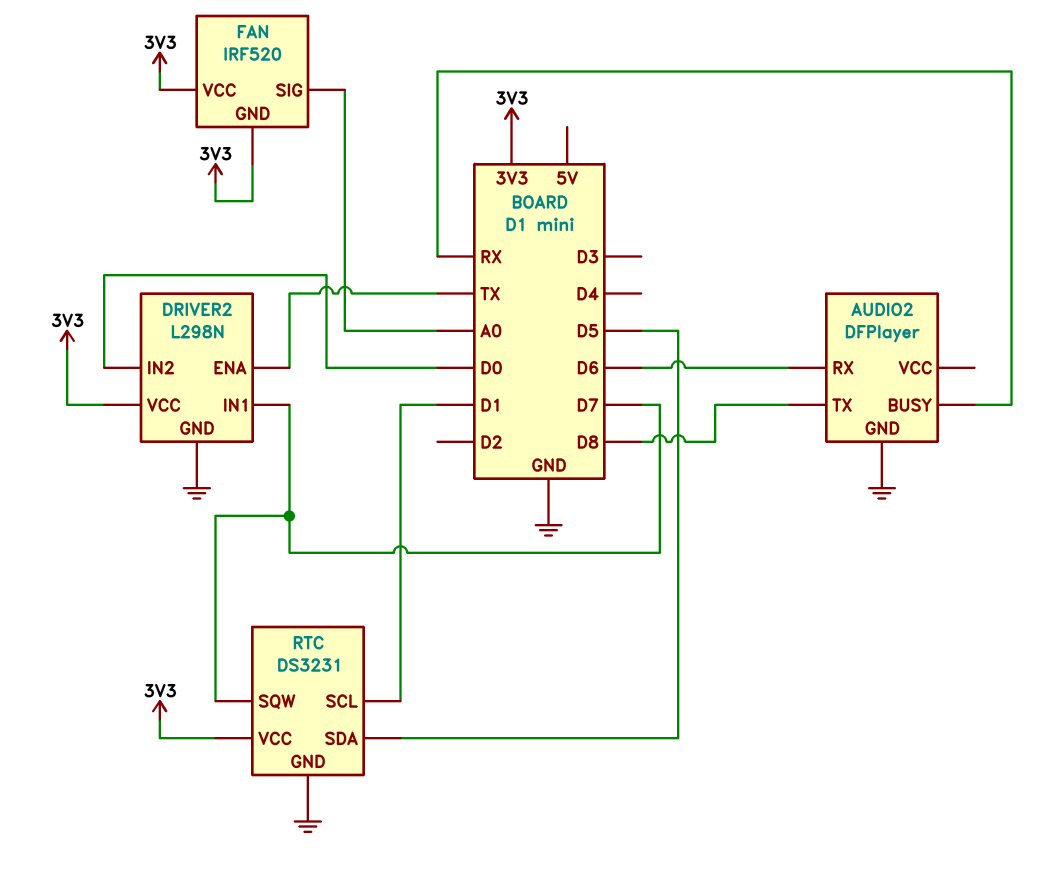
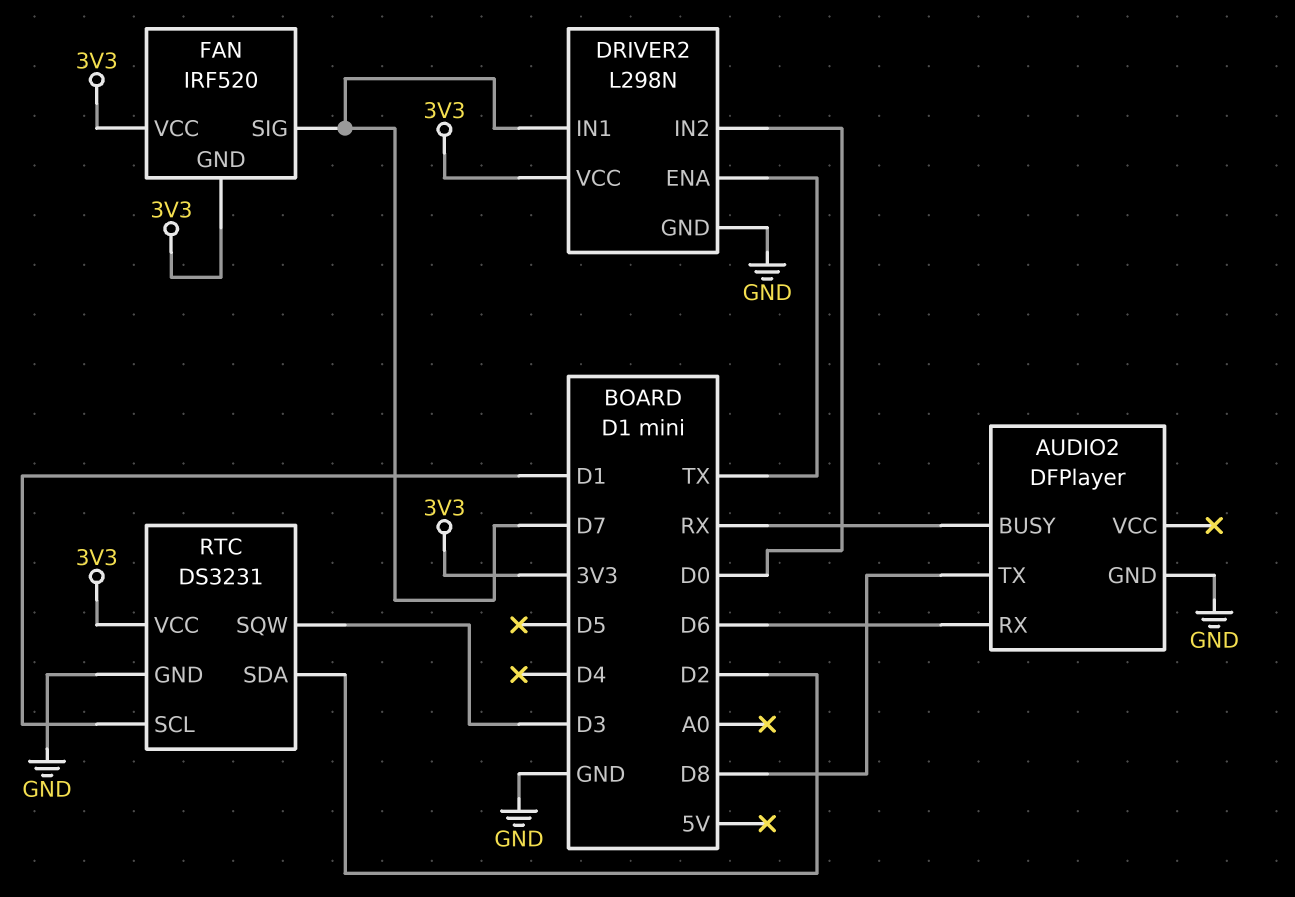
FAN pin SIG: A0 -> D7
RTC pin SDA: D5 -> D2
RTC pin SQW: D7 -> D3

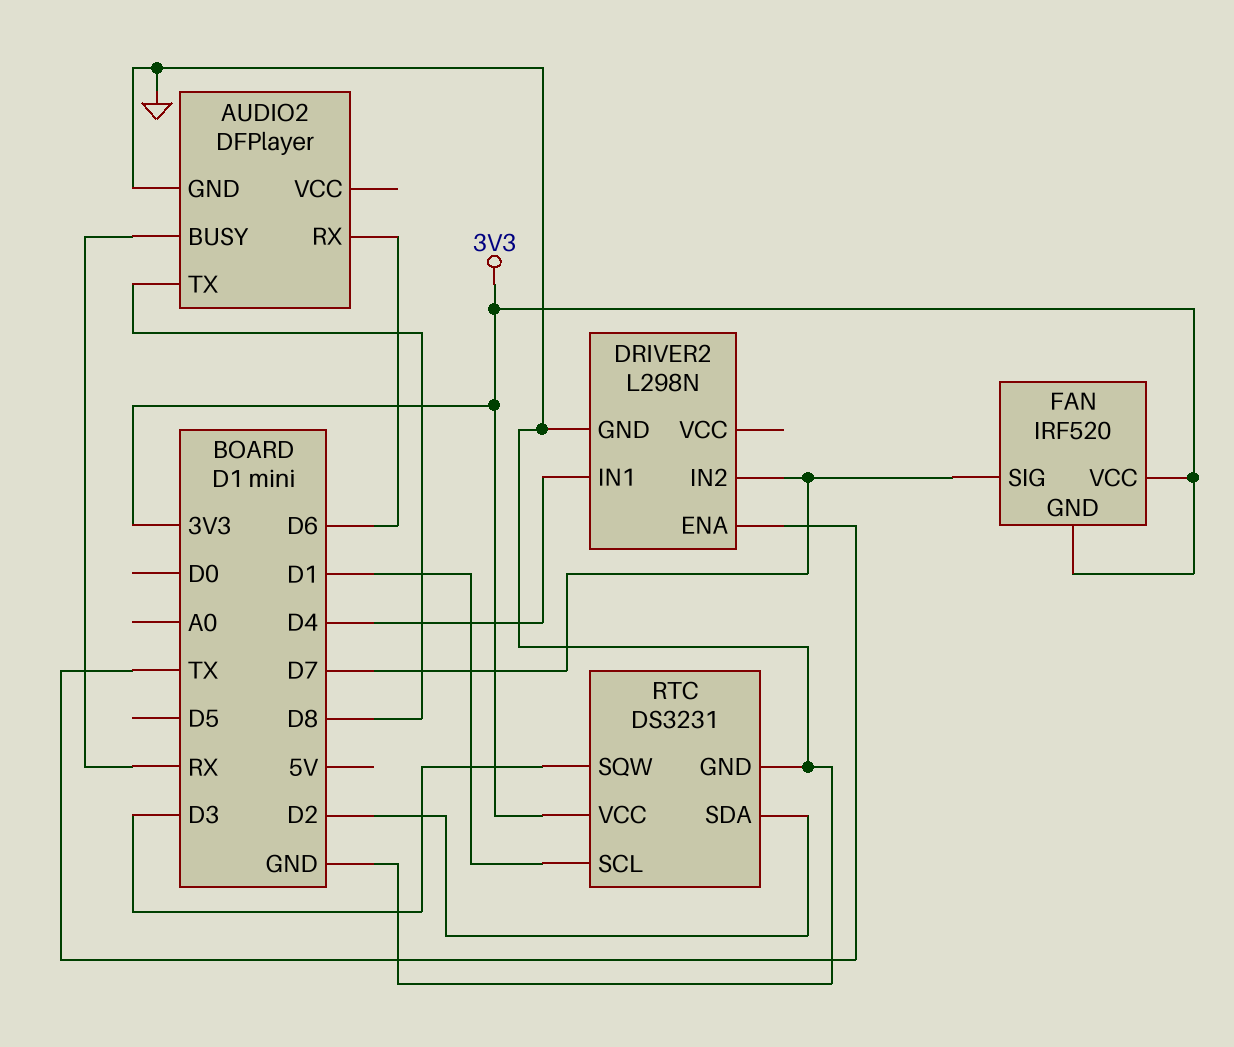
DRIVER2 pin IN1: D7 -> D4
DRIVER2 pin IN2: D0 -> D7
DRIVER2 pin VCC: 3V3 -> none

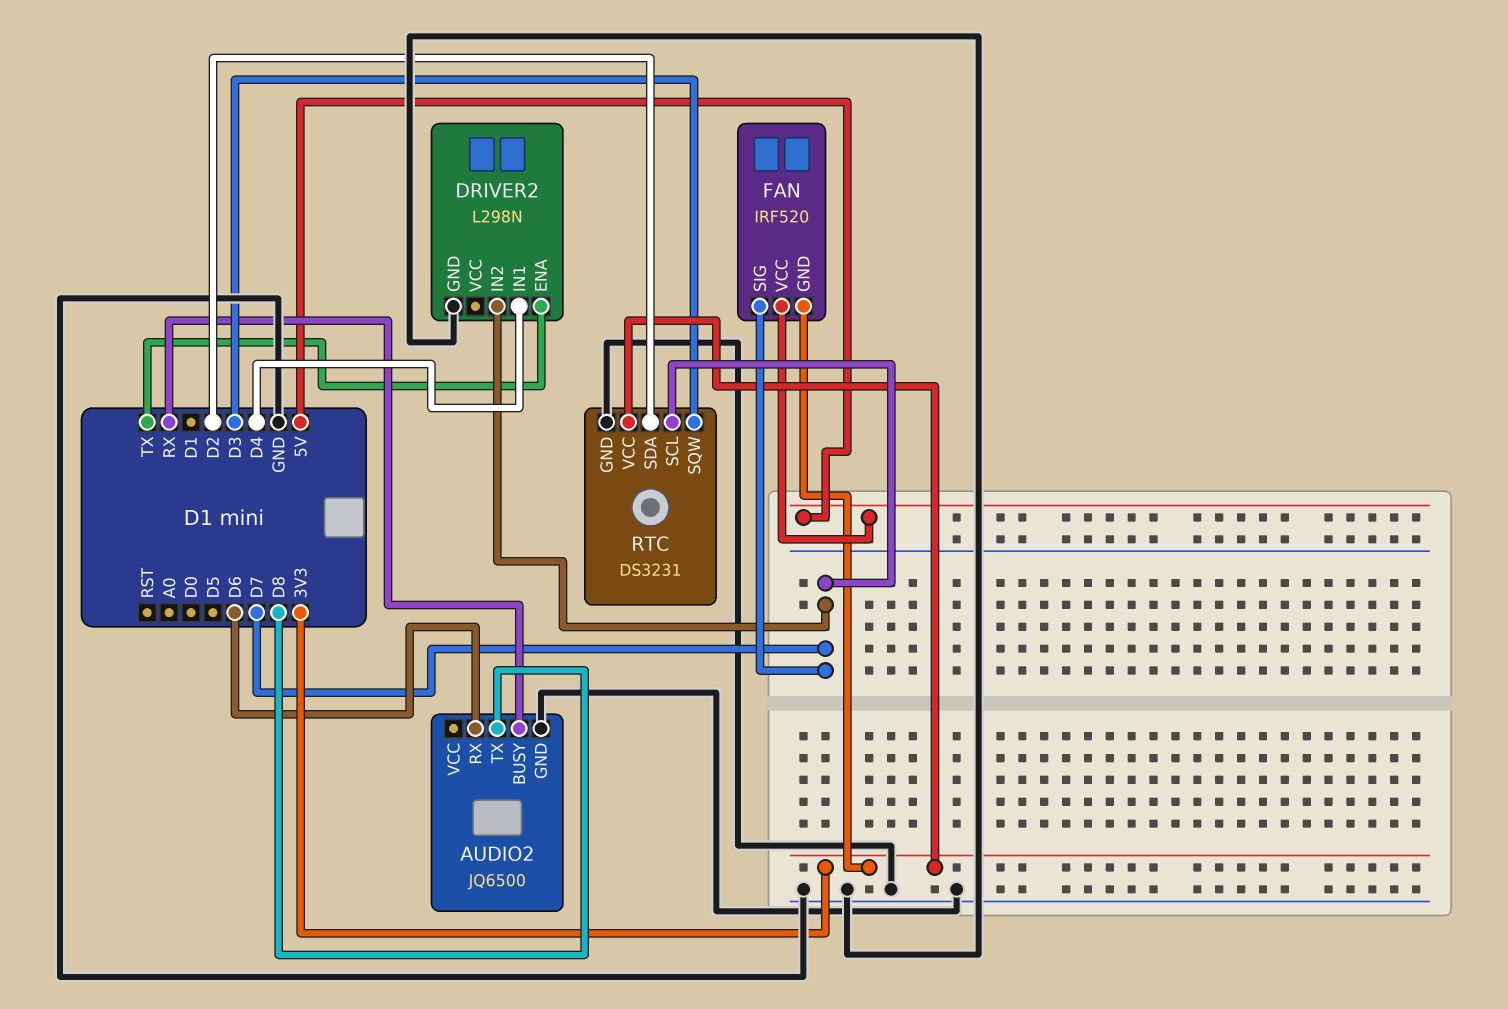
AUDIO2: DFPlayer -> JQ6500
FAN pin VCC: 3V3 -> 5V
RTC pin SCL: D1 -> D7

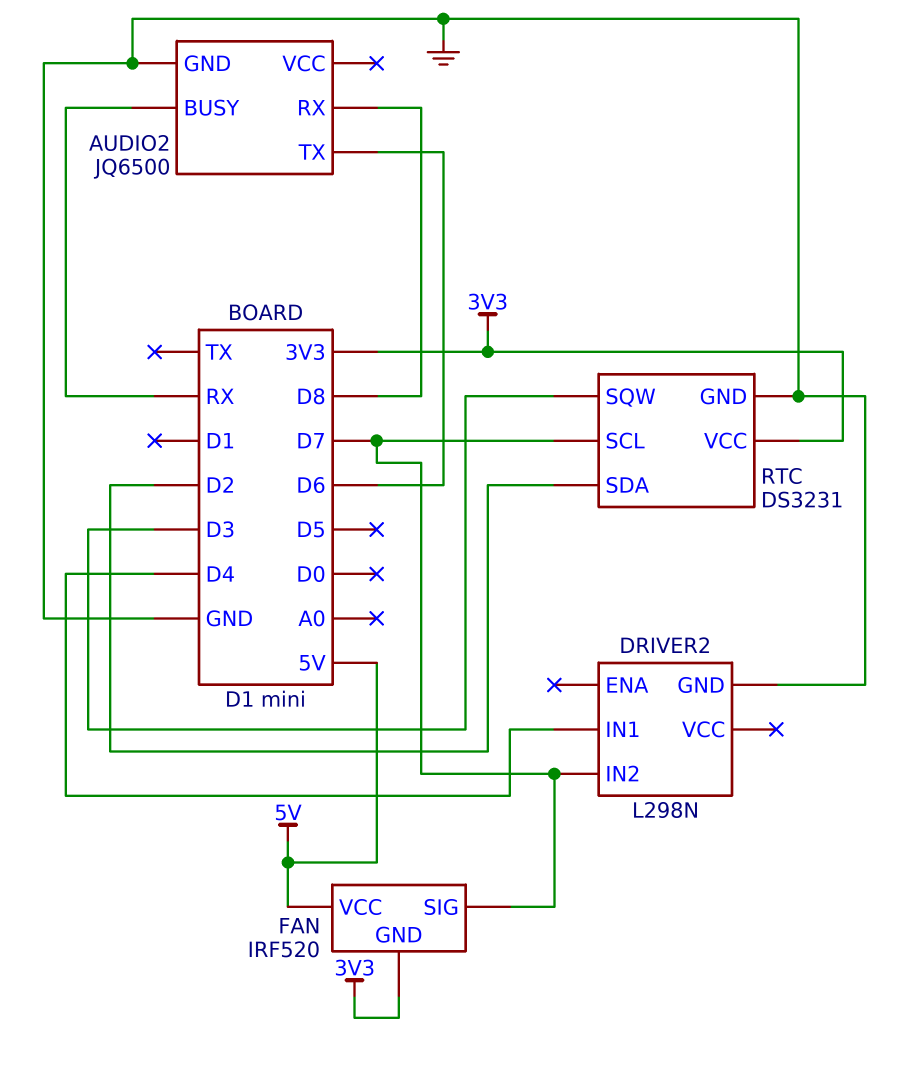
AUDIO2 pin RX: D6 -> D8
AUDIO2 pin TX: D8 -> D6
DRIVER2 pin ENA: TX -> none

